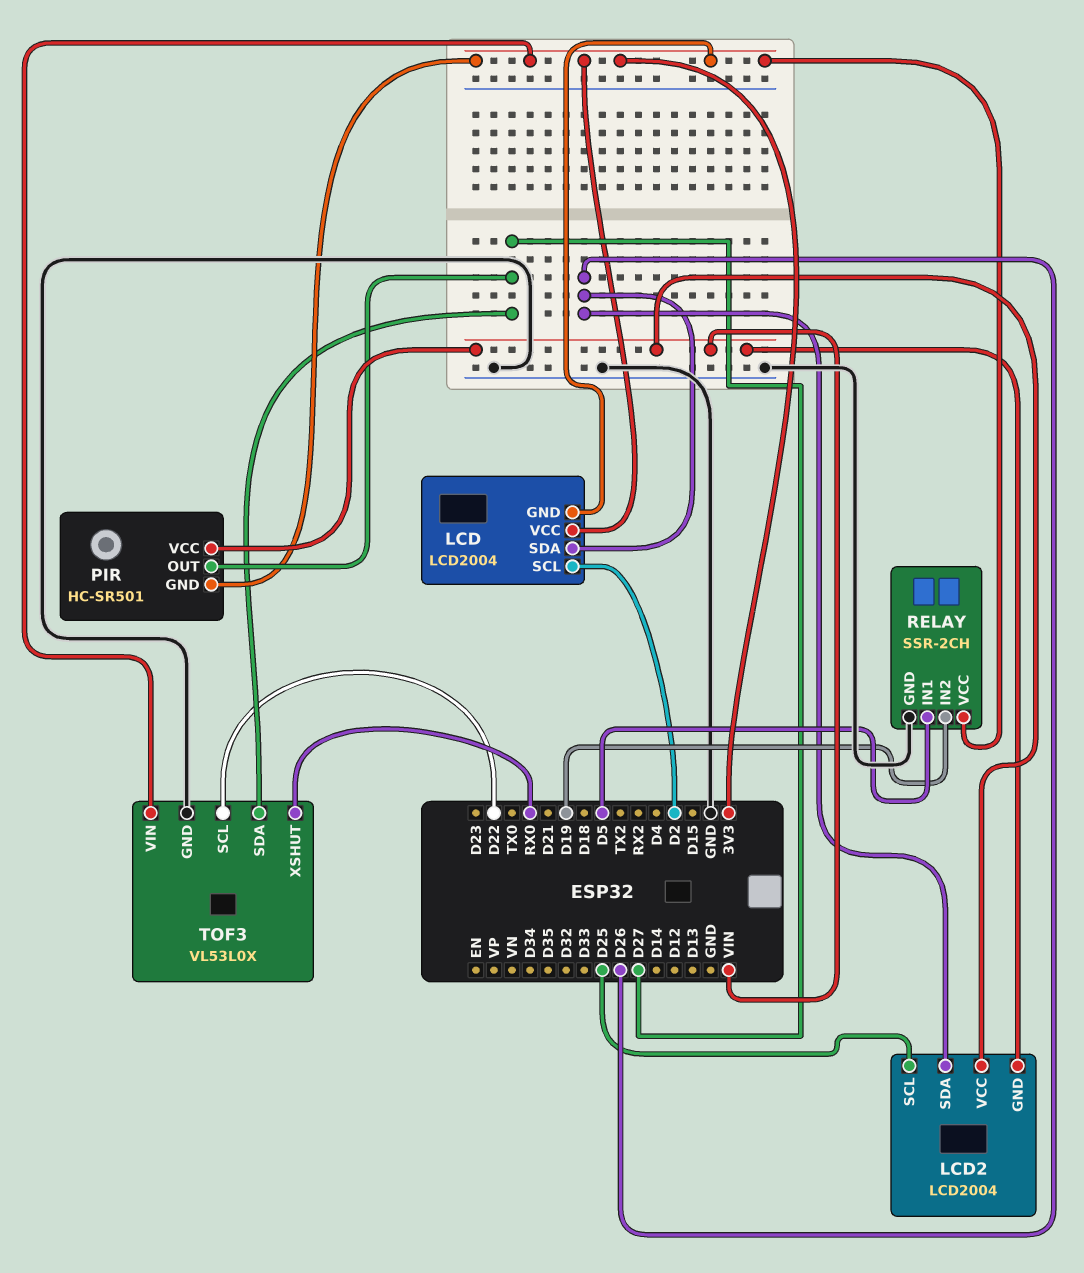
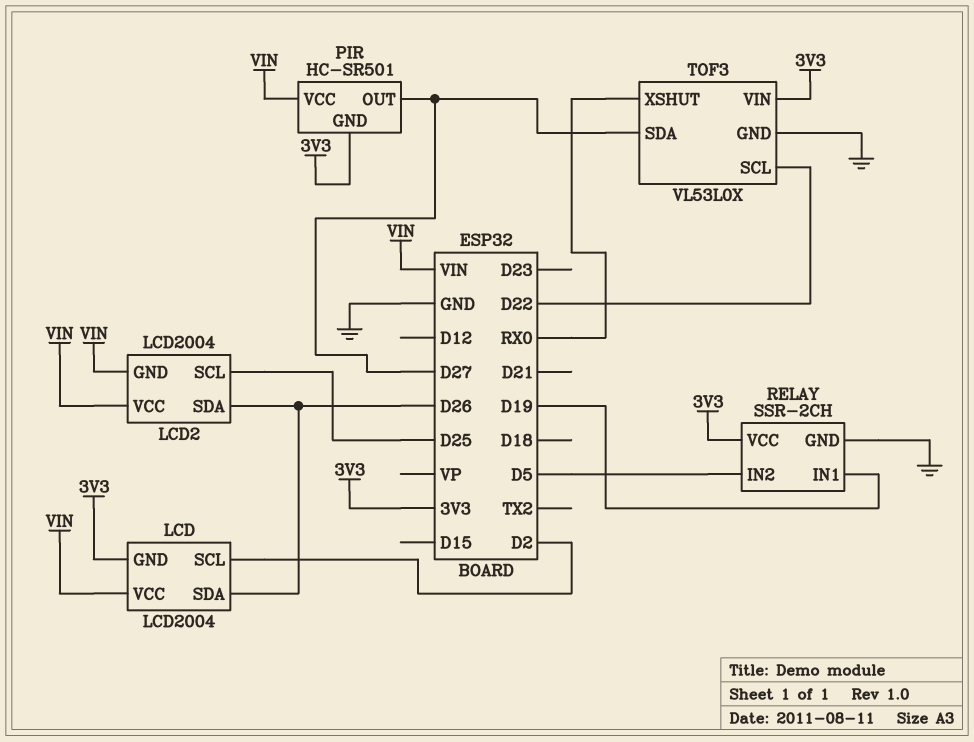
LCD pin VCC: 3V3 -> VIN
RELAY pin IN1: D5 -> D19
RELAY pin IN2: D19 -> D5

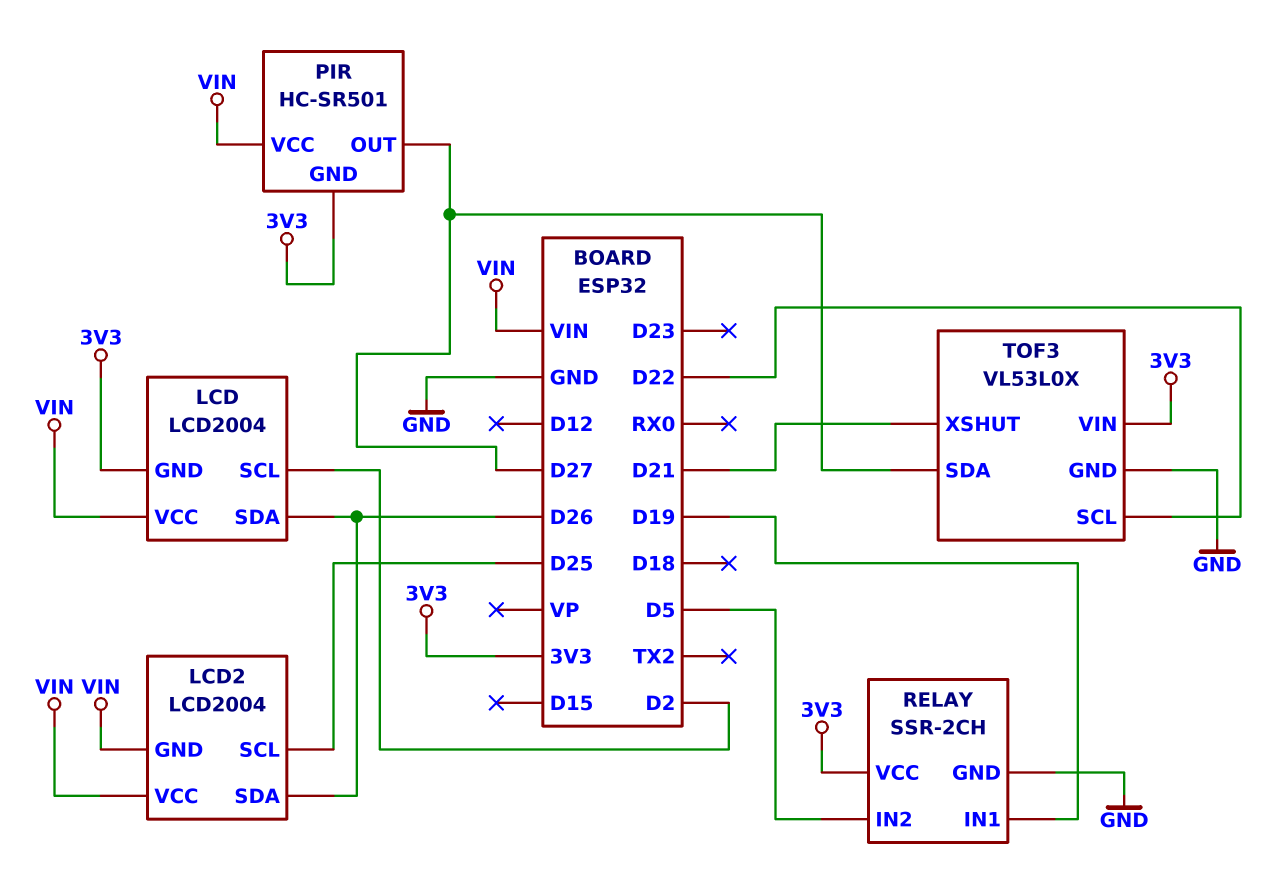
TOF3 pin XSHUT: RX0 -> D21

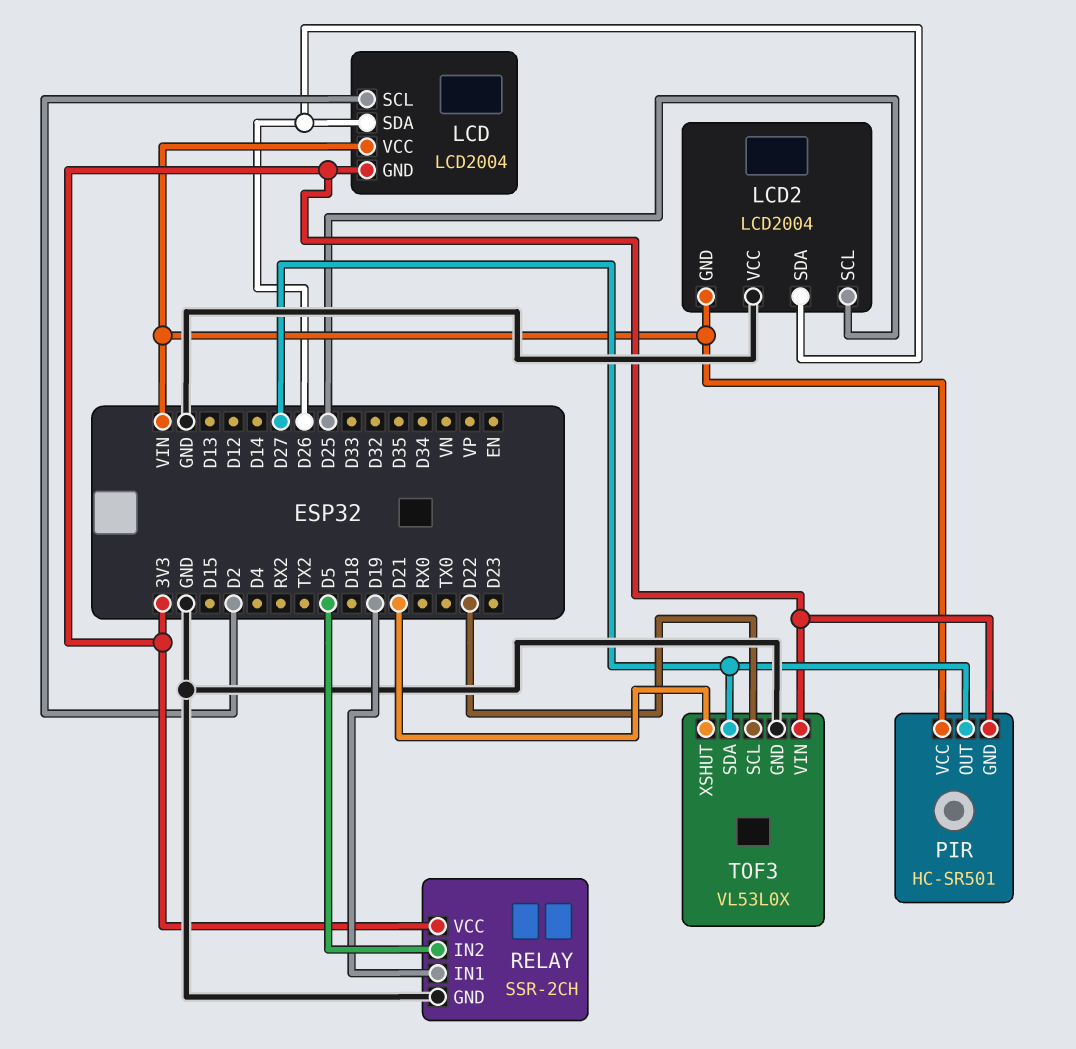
LCD2 pin VCC: VIN -> GND

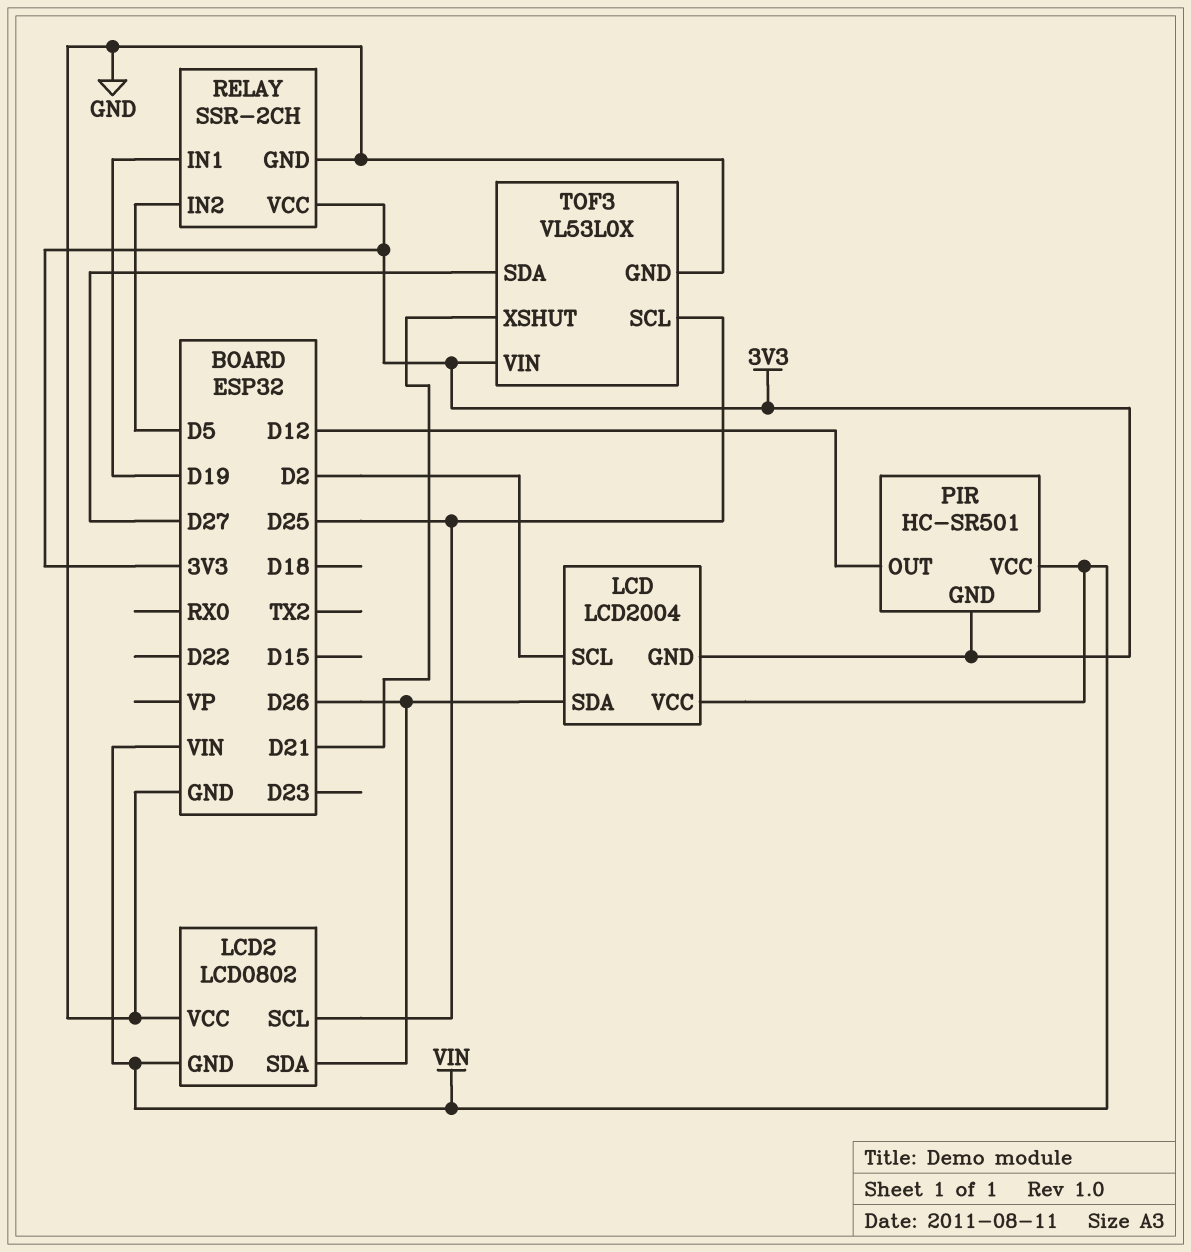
LCD2: LCD2004 -> LCD0802
PIR pin OUT: D27 -> D12
TOF3 pin SCL: D22 -> D25

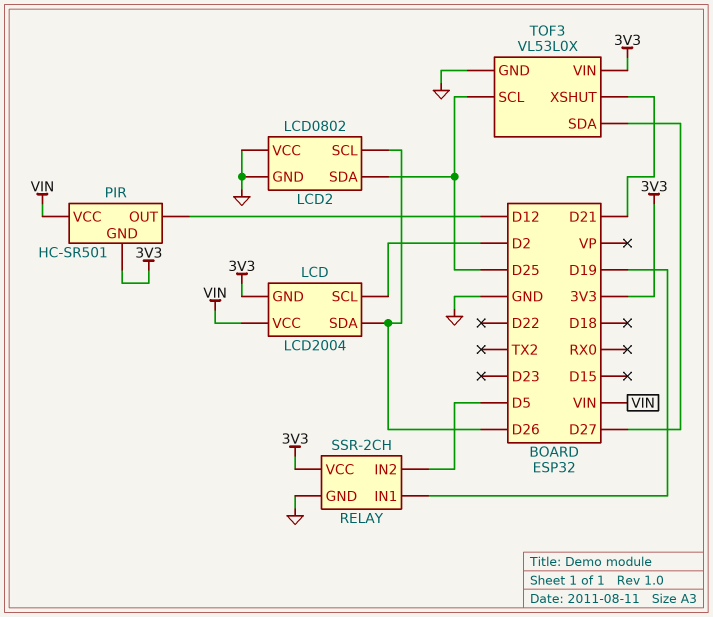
LCD2 pin GND: VIN -> GND
LCD2 pin SCL: D25 -> D26
LCD2 pin SDA: D26 -> D25

